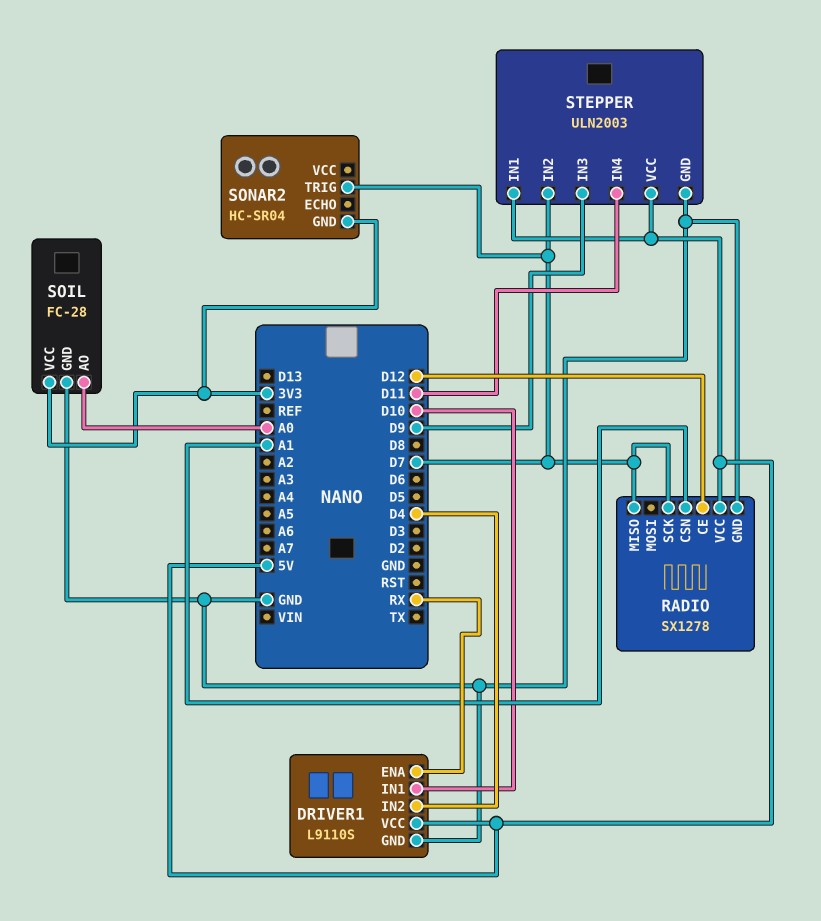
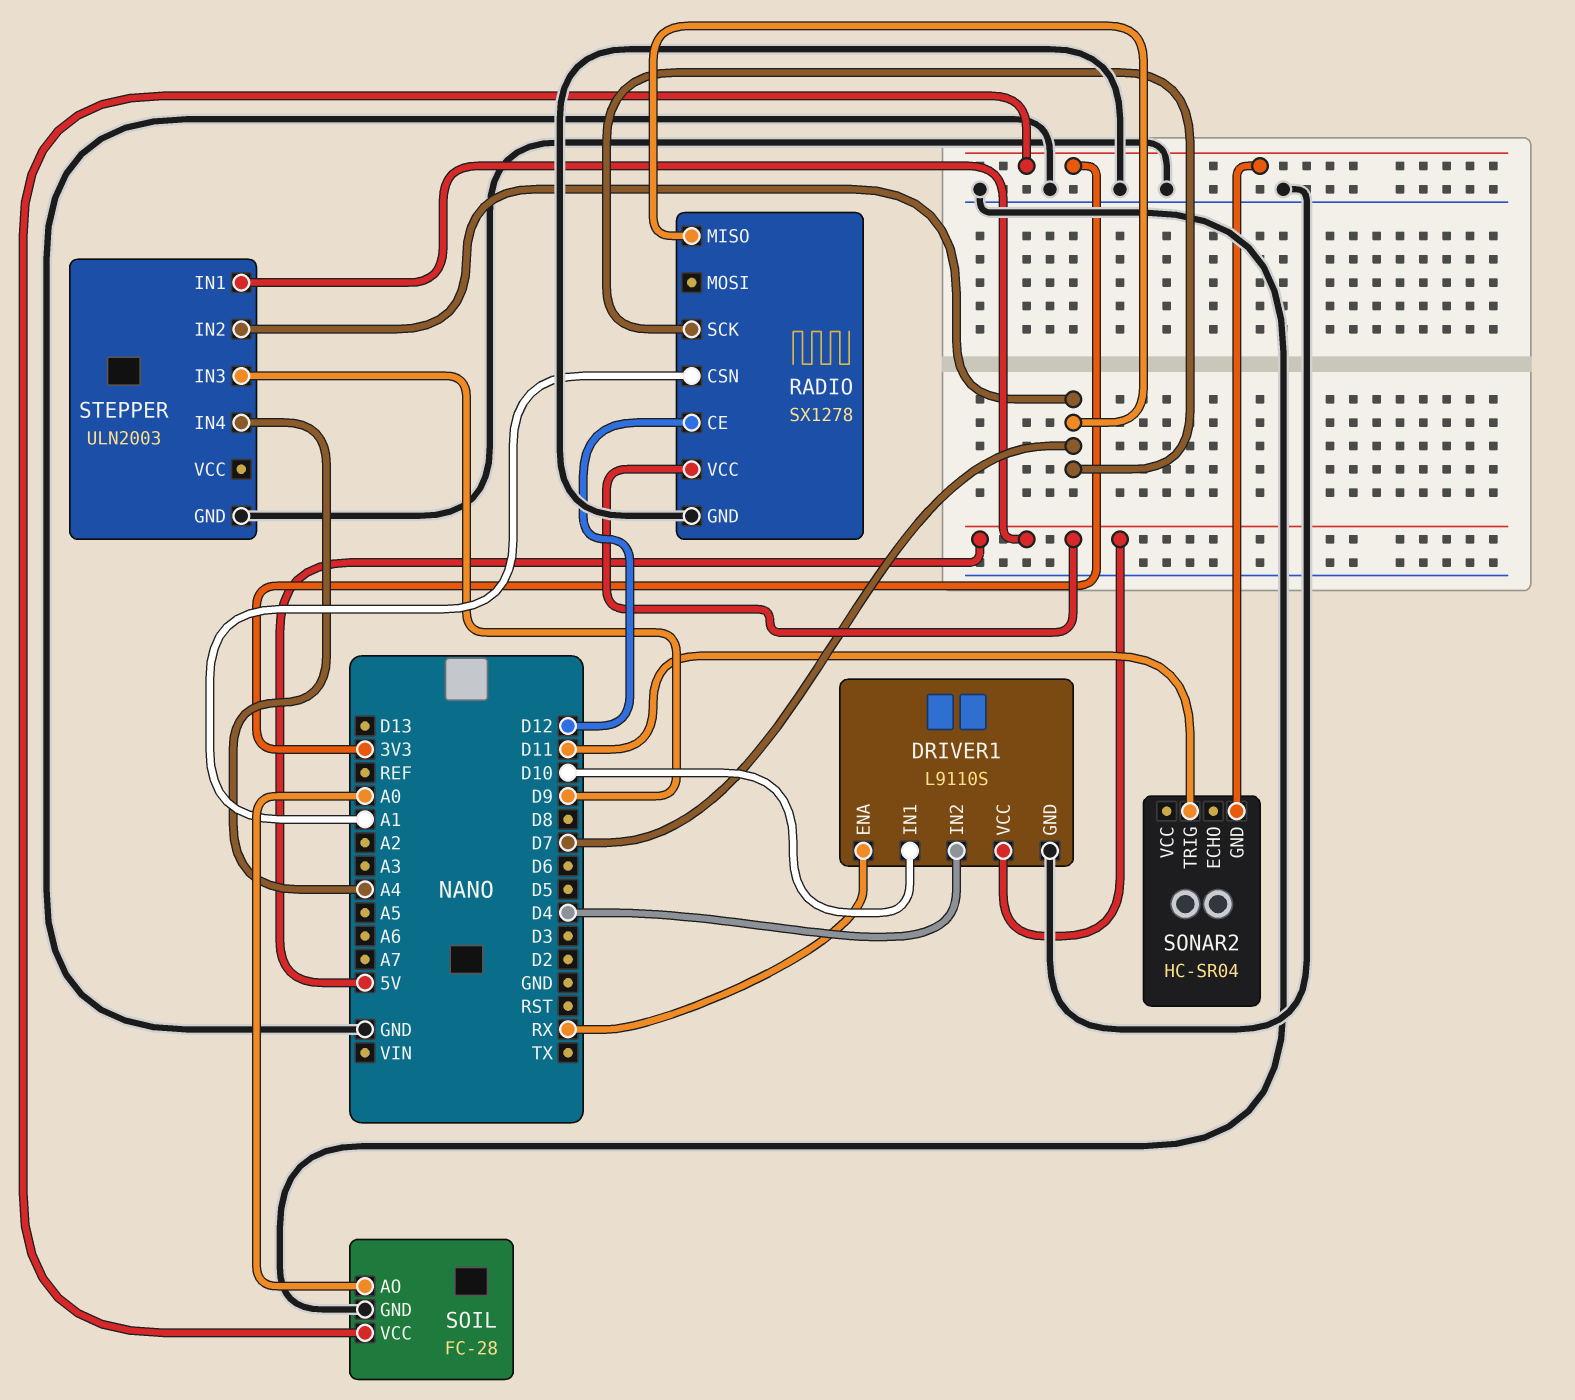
SONAR2 pin TRIG: D7 -> D11
STEPPER pin IN4: D11 -> A4
STEPPER pin VCC: 5V -> none

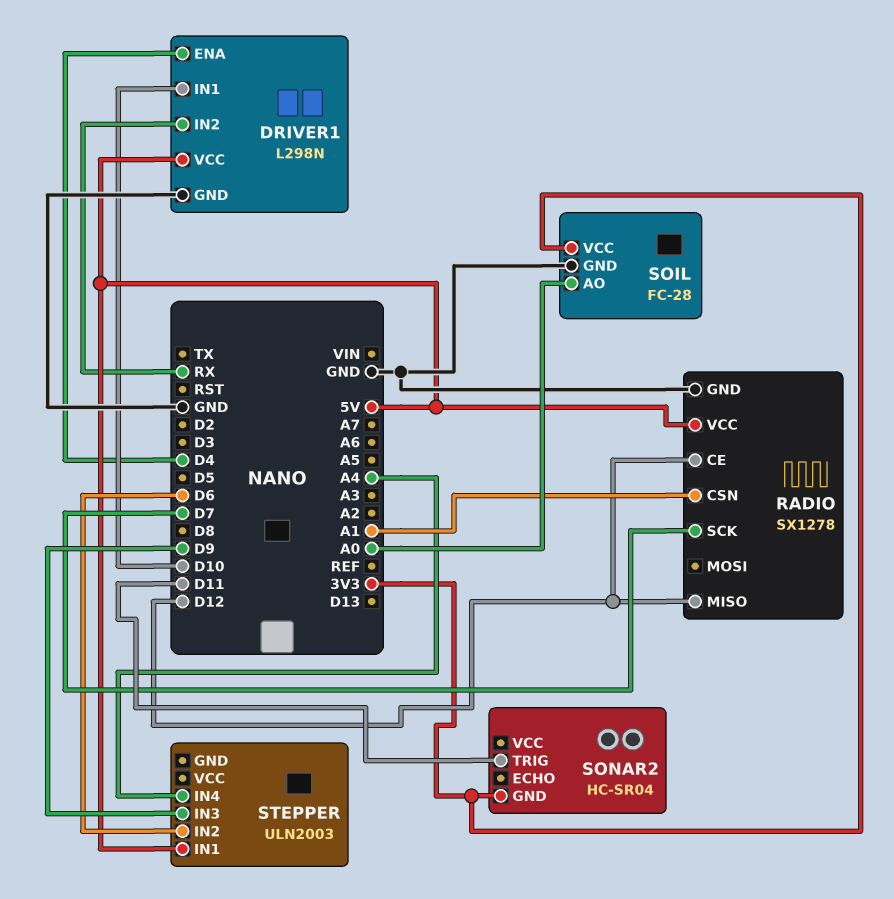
DRIVER1: L9110S -> L298N
DRIVER1 pin ENA: RX -> D4
DRIVER1 pin IN2: D4 -> RX
RADIO pin MISO: D7 -> D12
STEPPER pin GND: GND -> none
STEPPER pin IN2: D7 -> D6

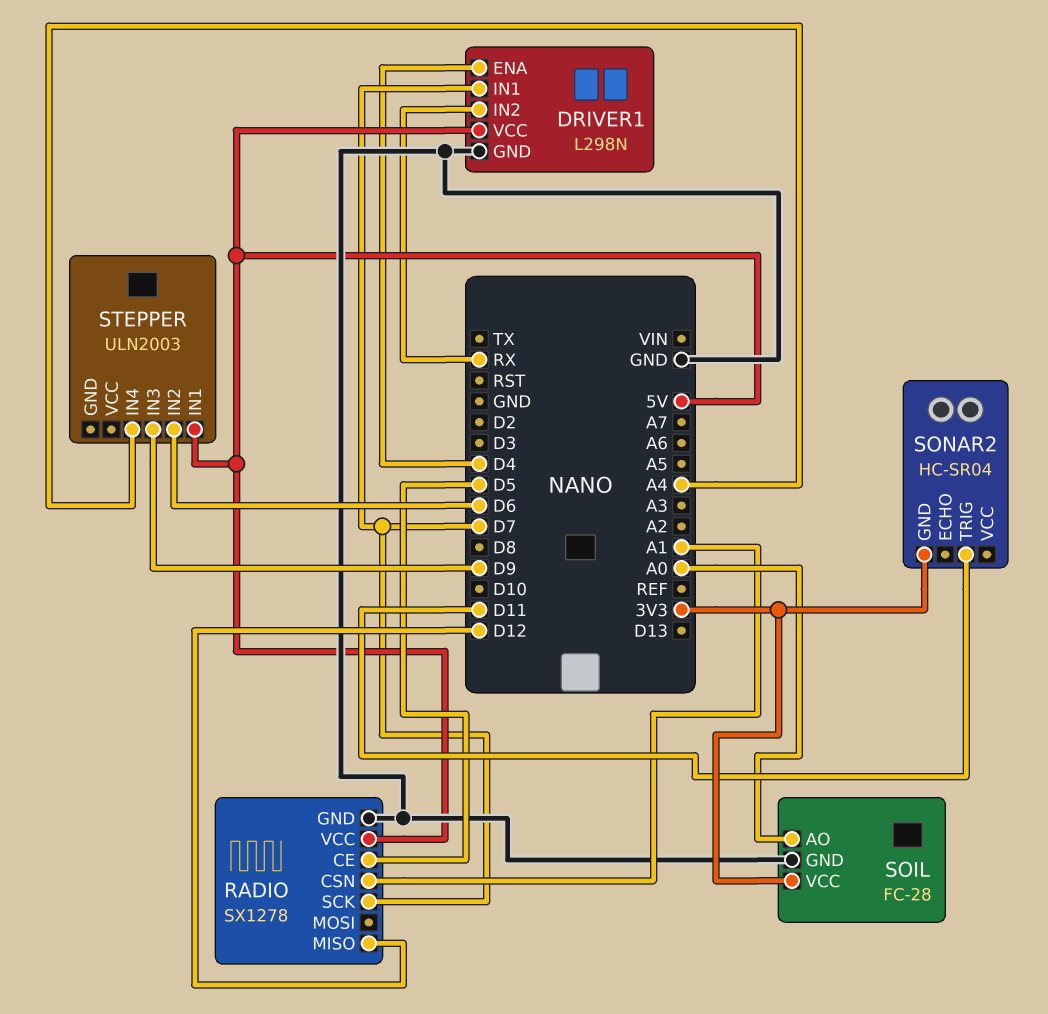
DRIVER1 pin IN1: D10 -> D7
RADIO pin CE: D12 -> D5

